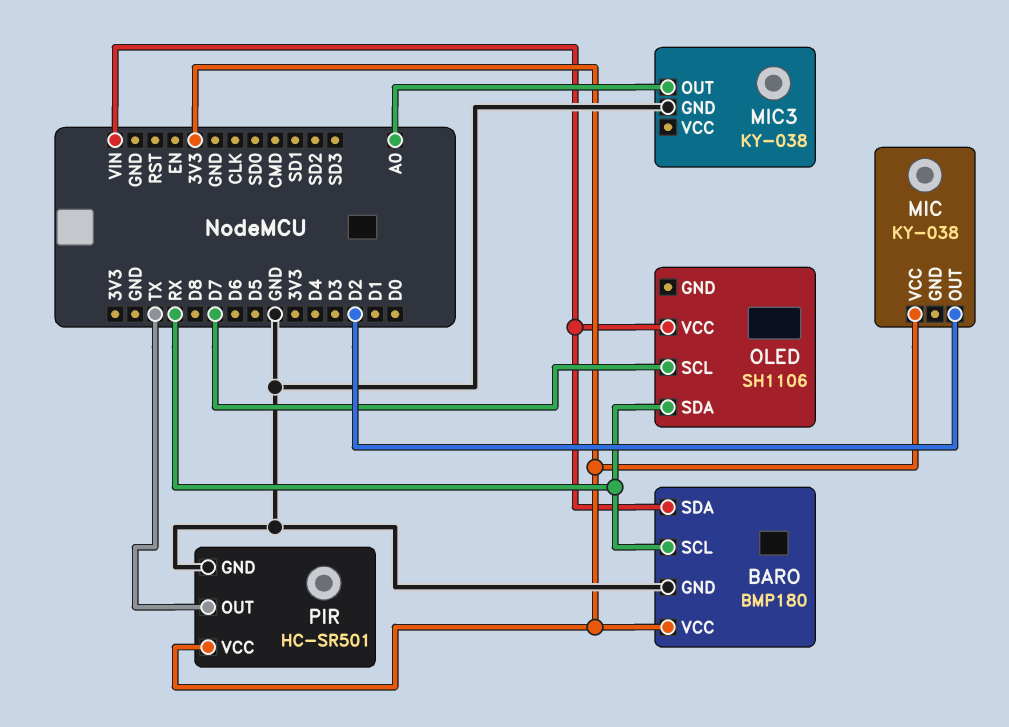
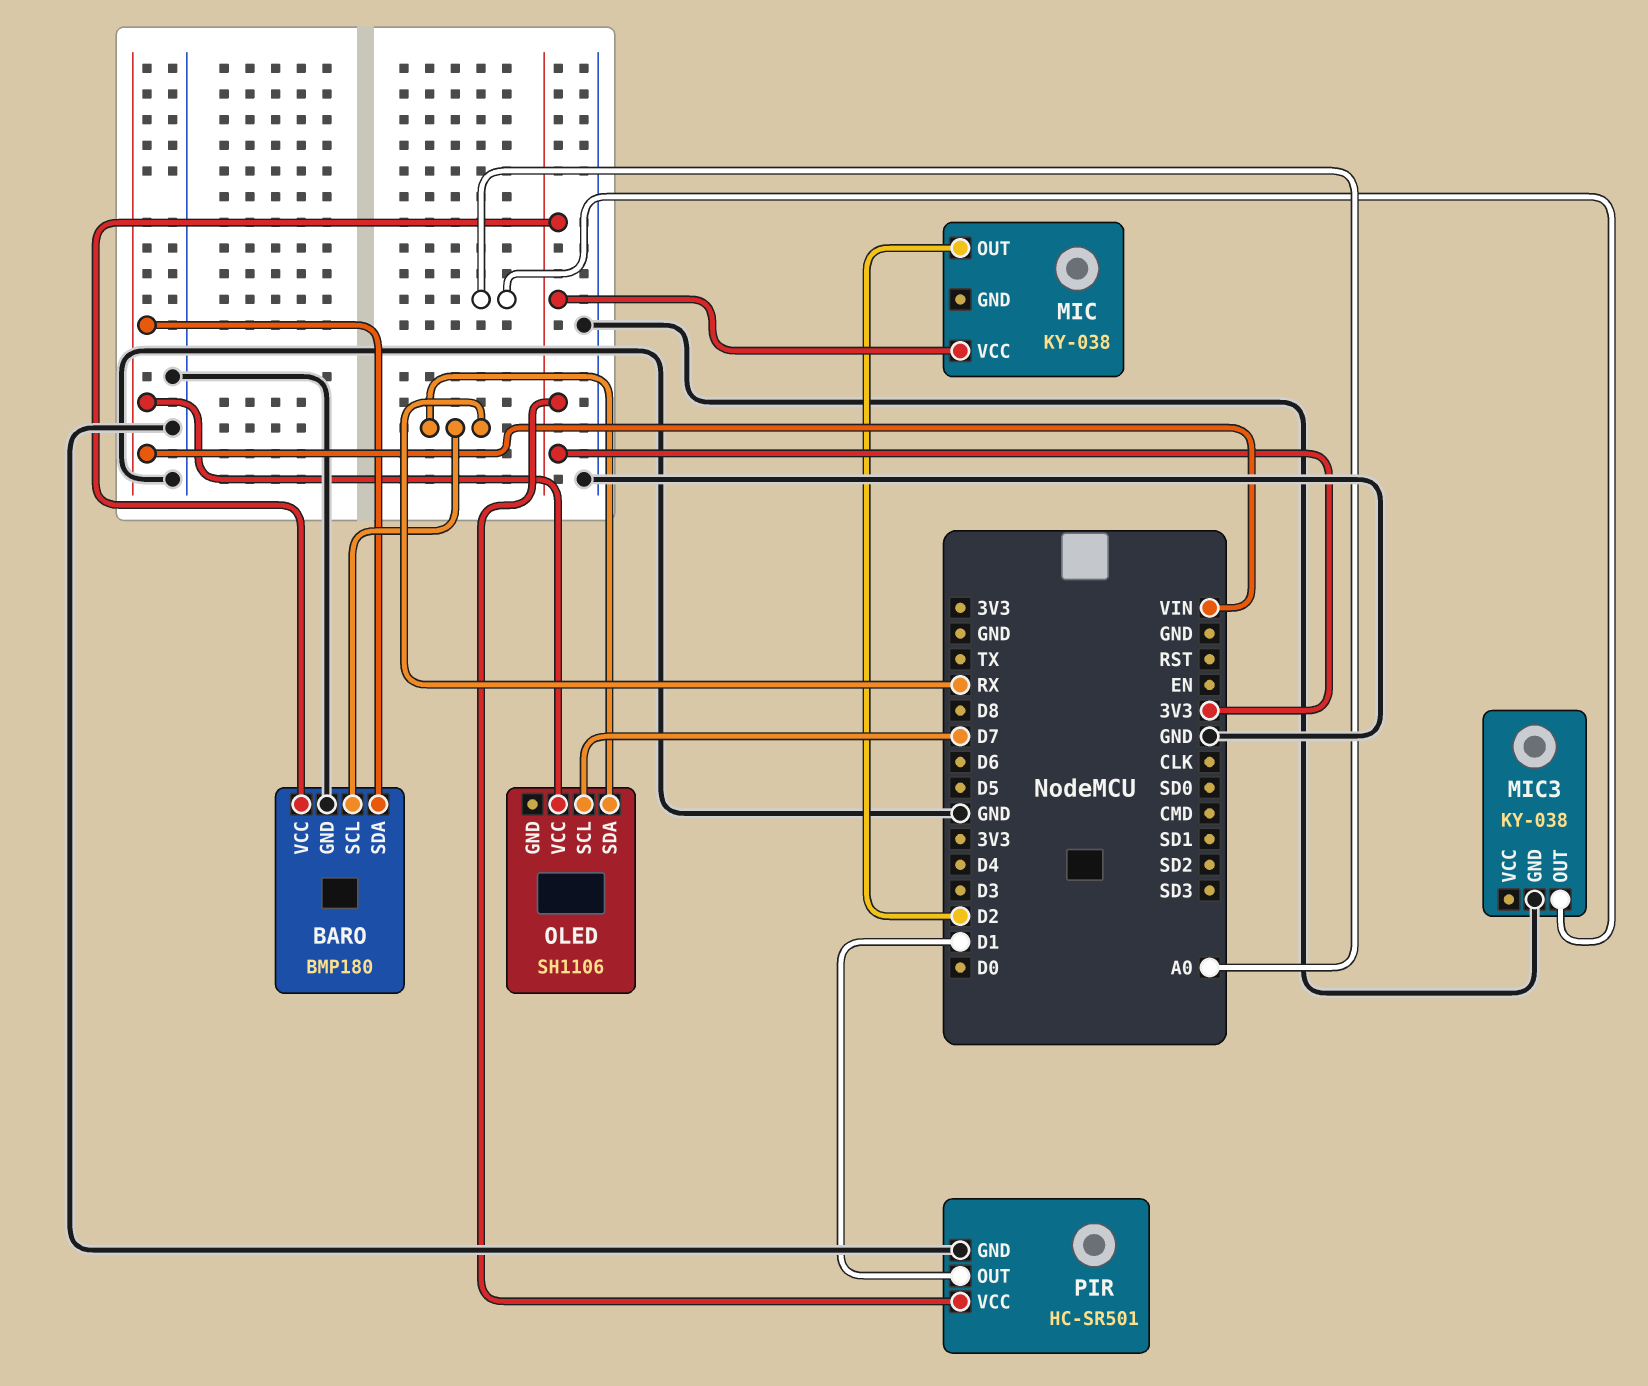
PIR pin OUT: TX -> D1

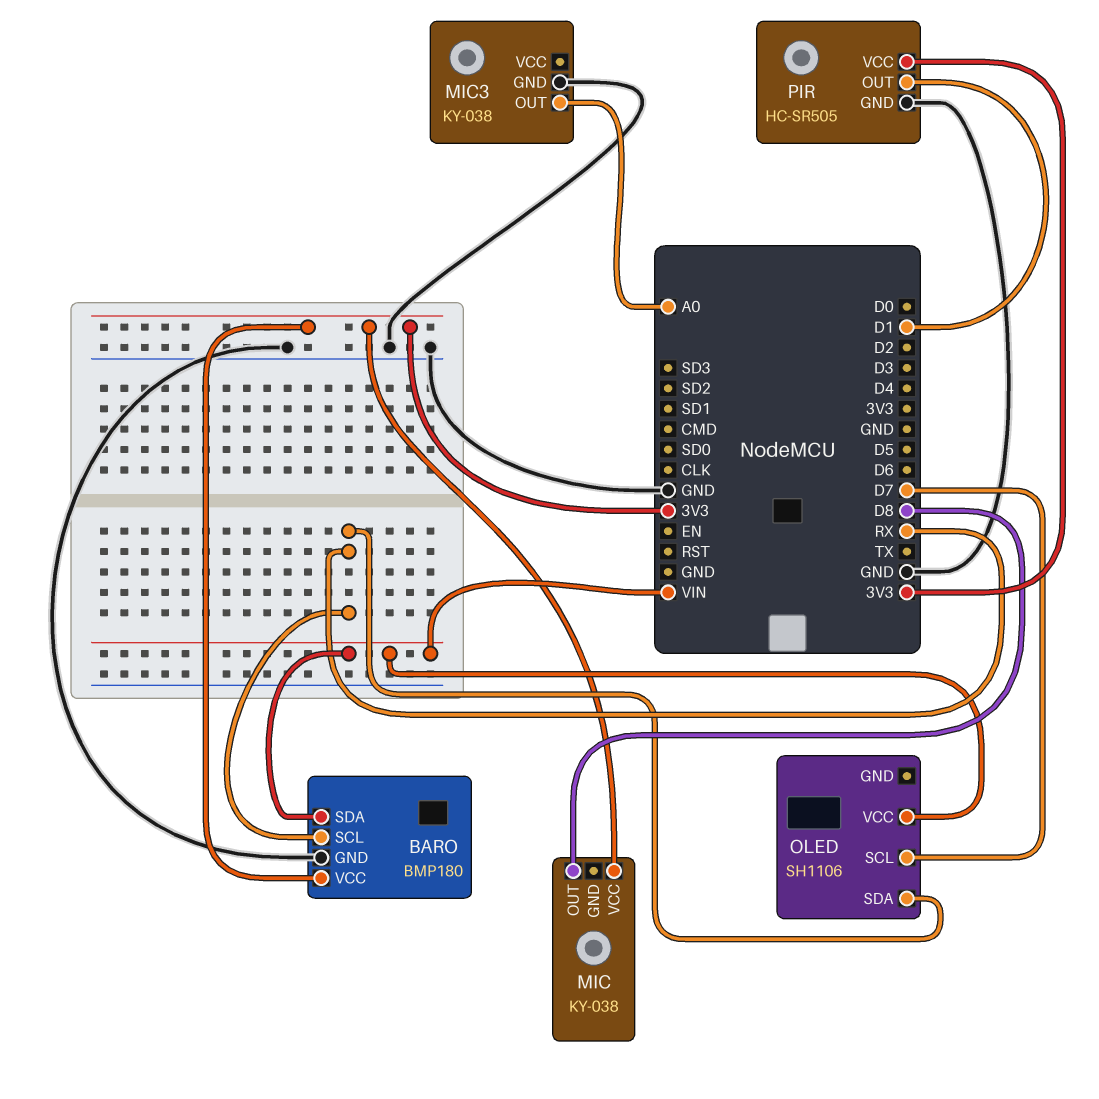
MIC pin OUT: D2 -> D8
PIR: HC-SR501 -> HC-SR505

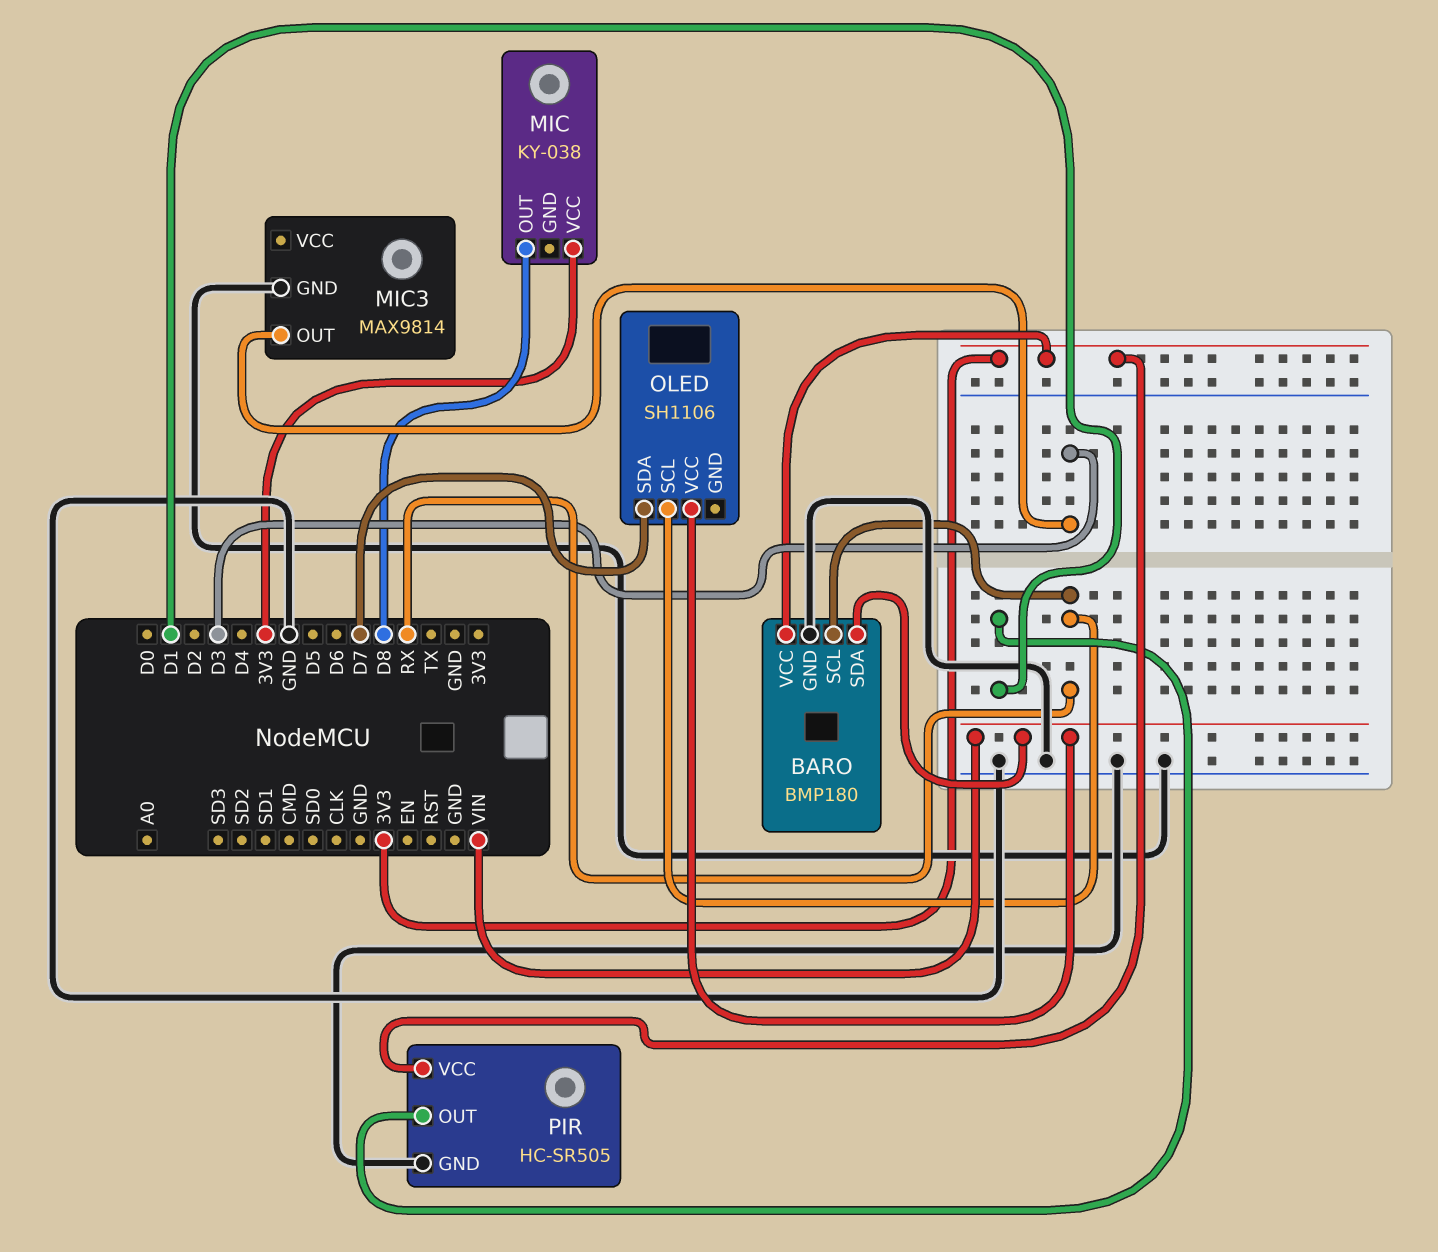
MIC3: KY-038 -> MAX9814
MIC3 pin OUT: A0 -> D3
OLED pin SCL: D7 -> RX
OLED pin SDA: RX -> D7

